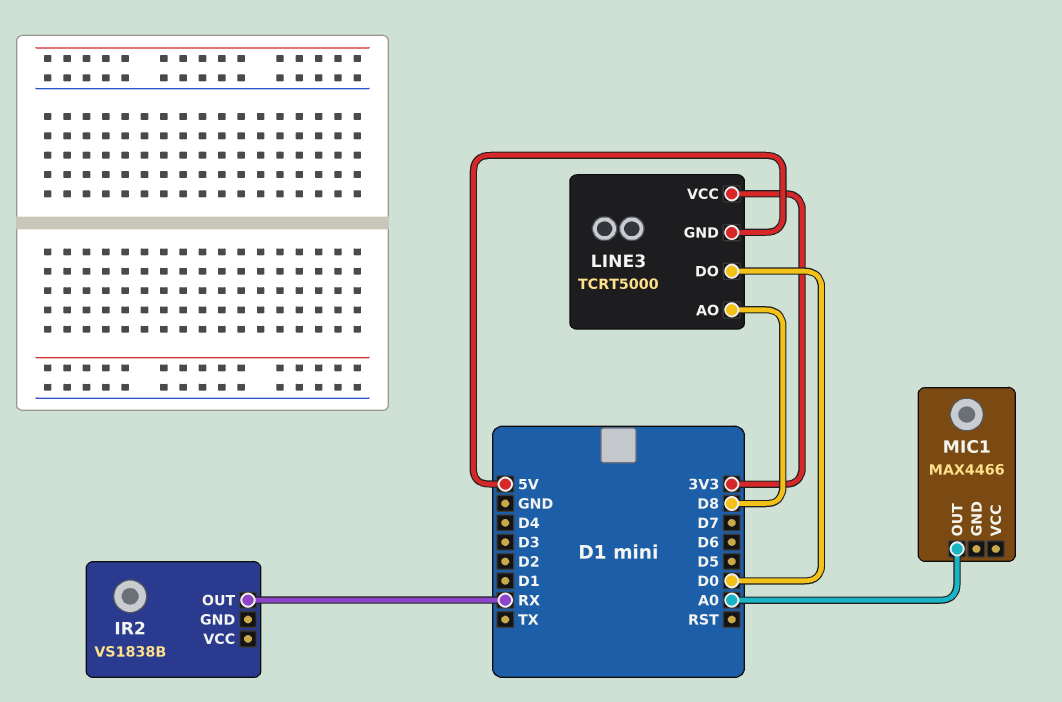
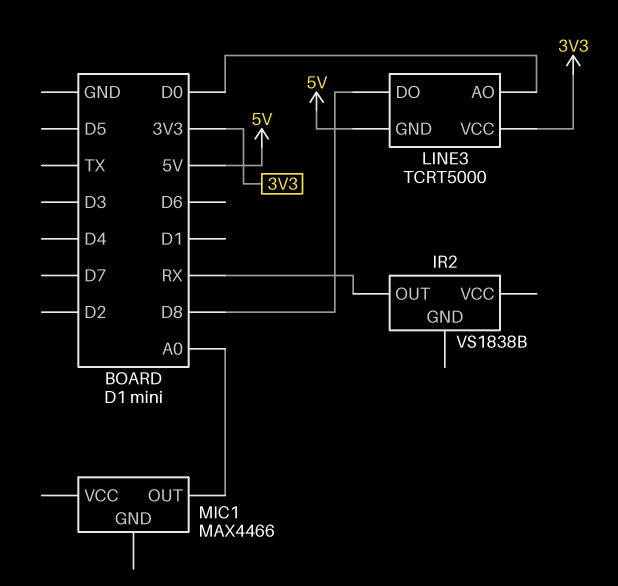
LINE3 pin AO: D8 -> D0
LINE3 pin DO: D0 -> D8

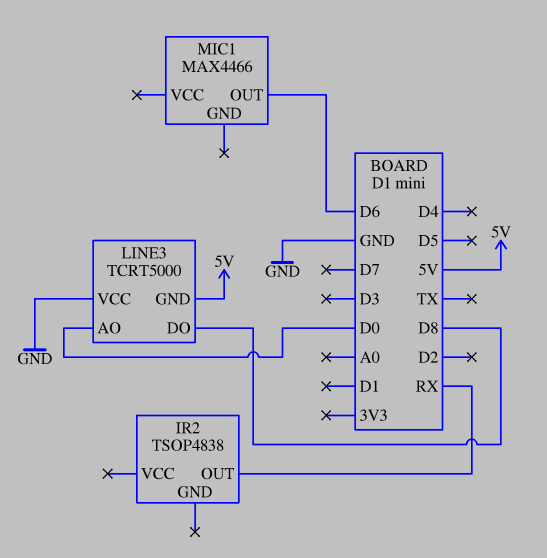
IR2: VS1838B -> TSOP4838
LINE3 pin VCC: 3V3 -> GND
MIC1 pin OUT: A0 -> D6

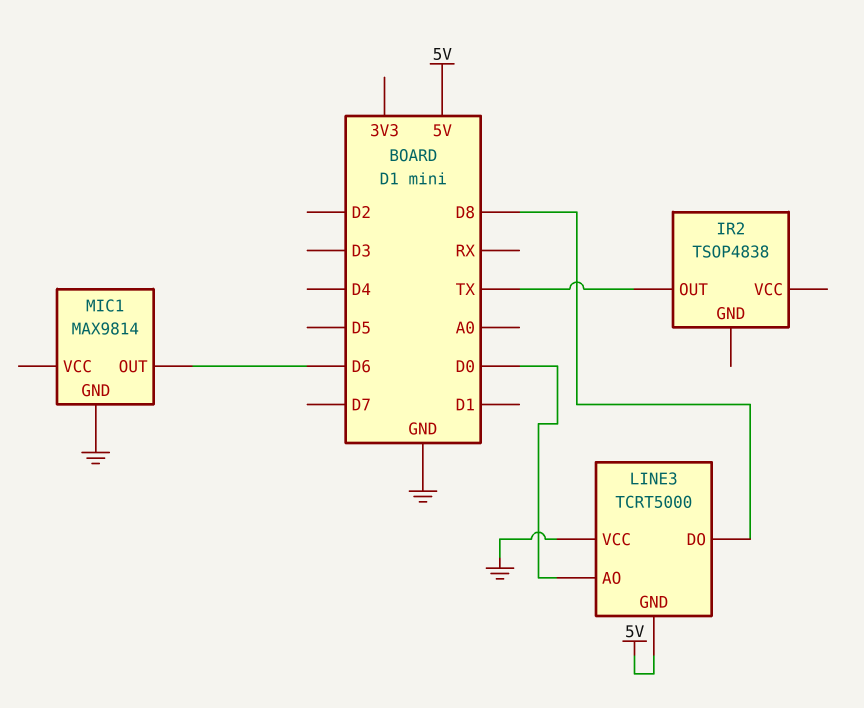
IR2 pin OUT: RX -> TX
MIC1: MAX4466 -> MAX9814
MIC1 pin GND: none -> GND

